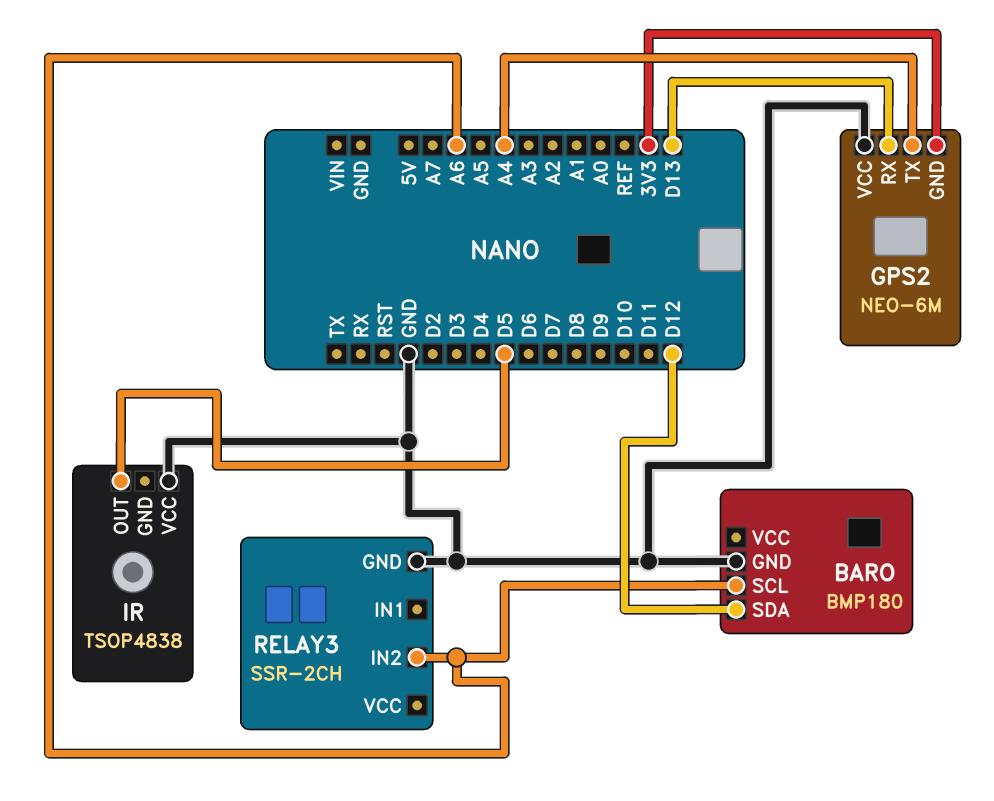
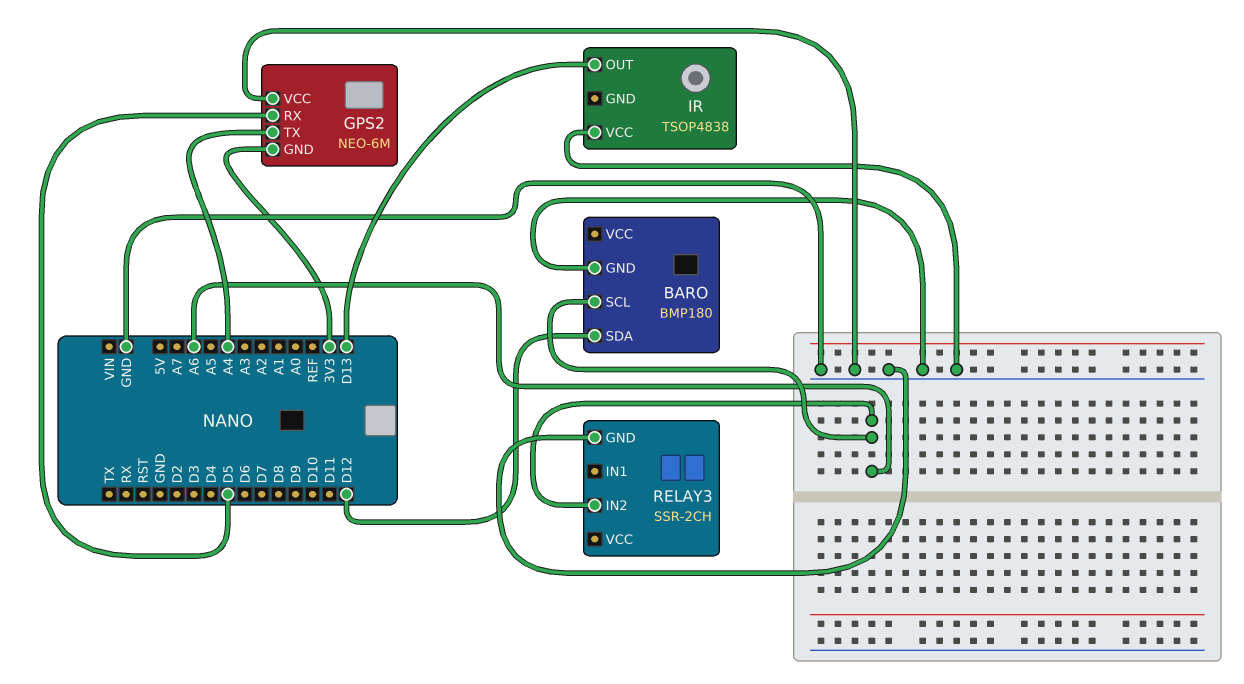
GPS2 pin RX: D13 -> D5
IR pin OUT: D5 -> D13

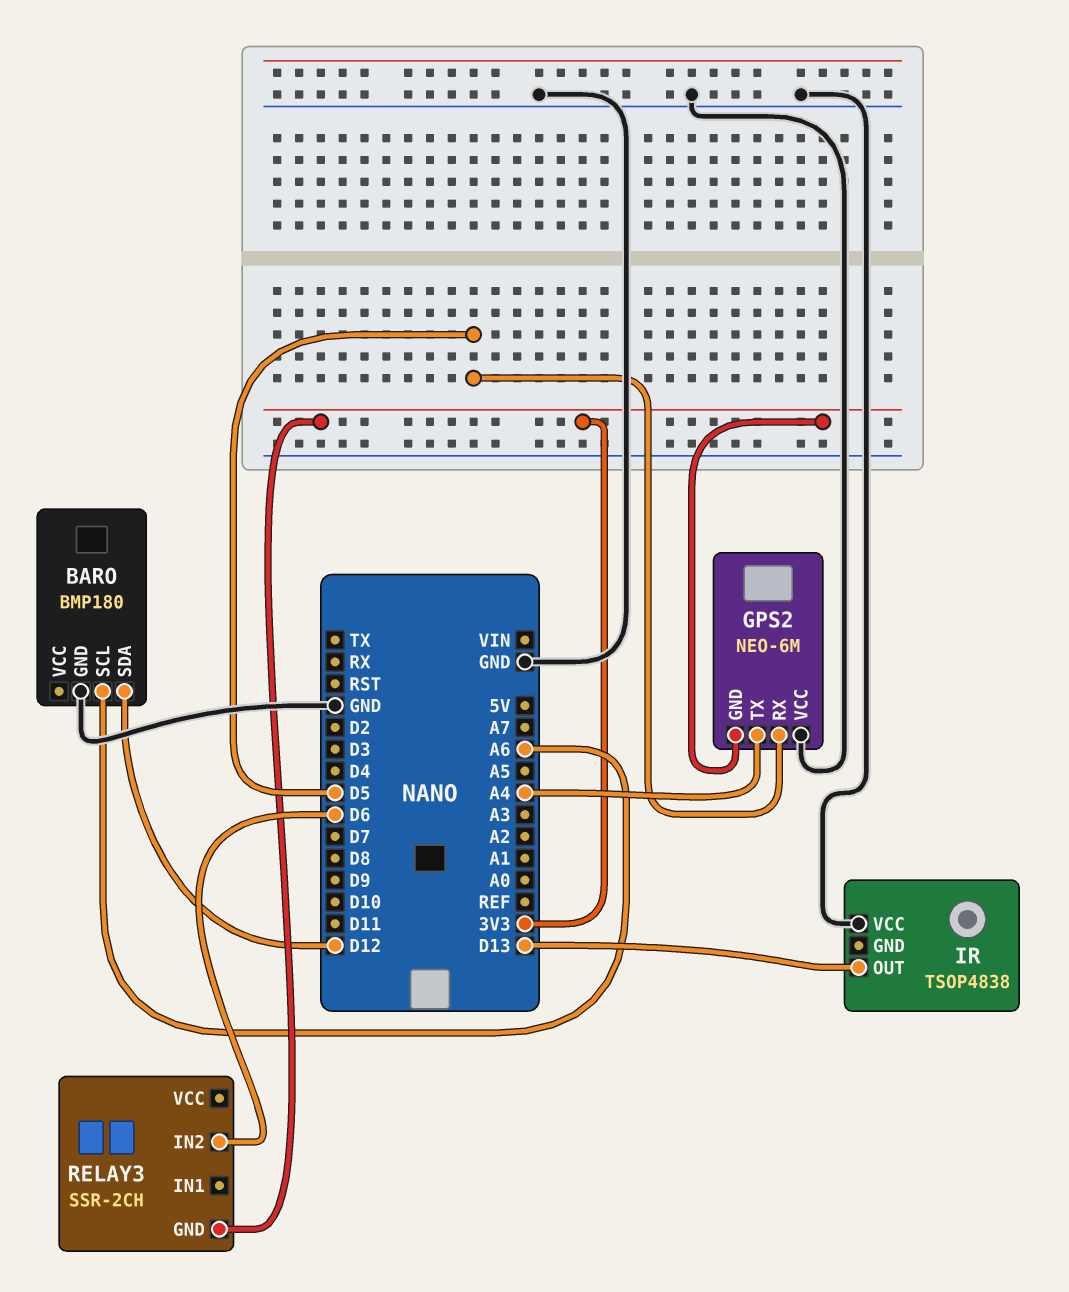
RELAY3 pin GND: GND -> 3V3
RELAY3 pin IN2: A6 -> D6

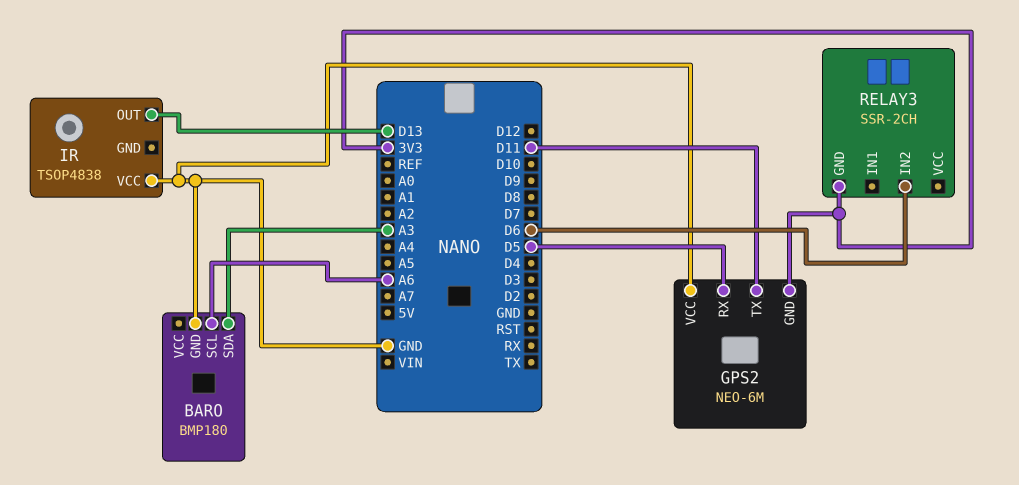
BARO pin SDA: D12 -> A3
GPS2 pin TX: A4 -> D11

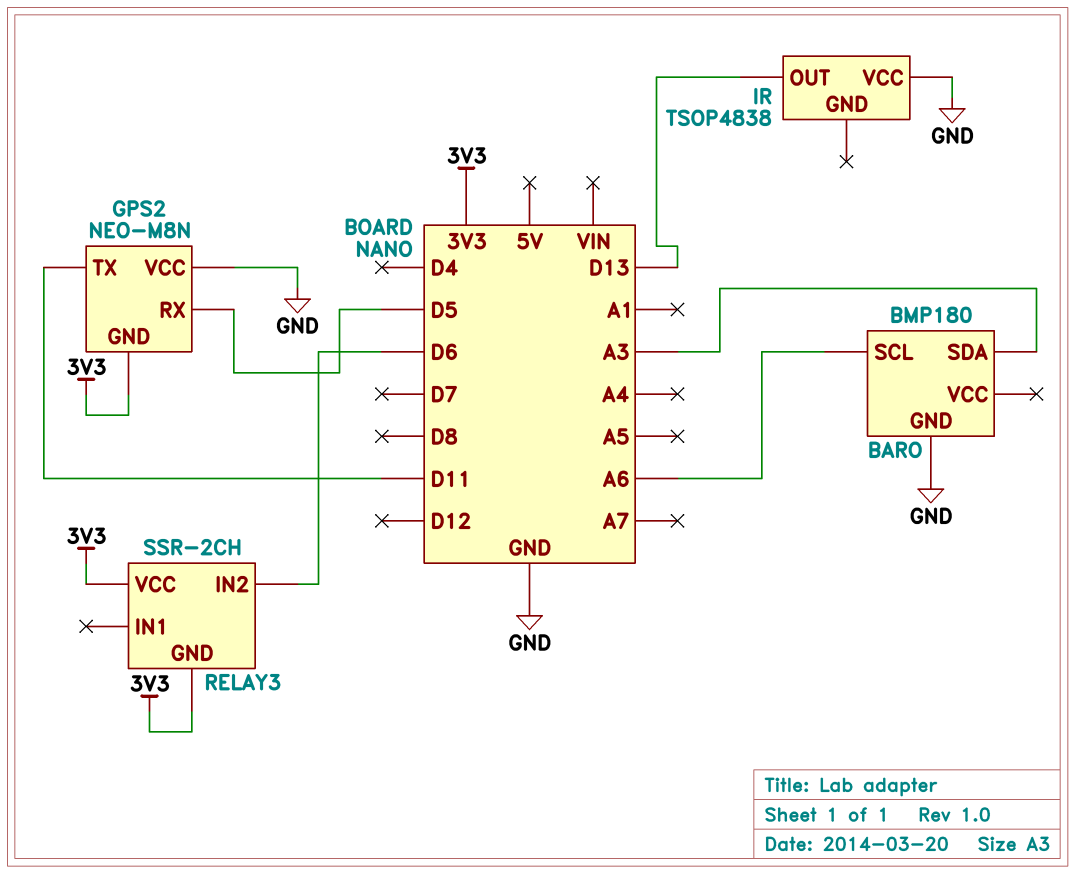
GPS2: NEO-6M -> NEO-M8N
RELAY3 pin VCC: none -> 3V3

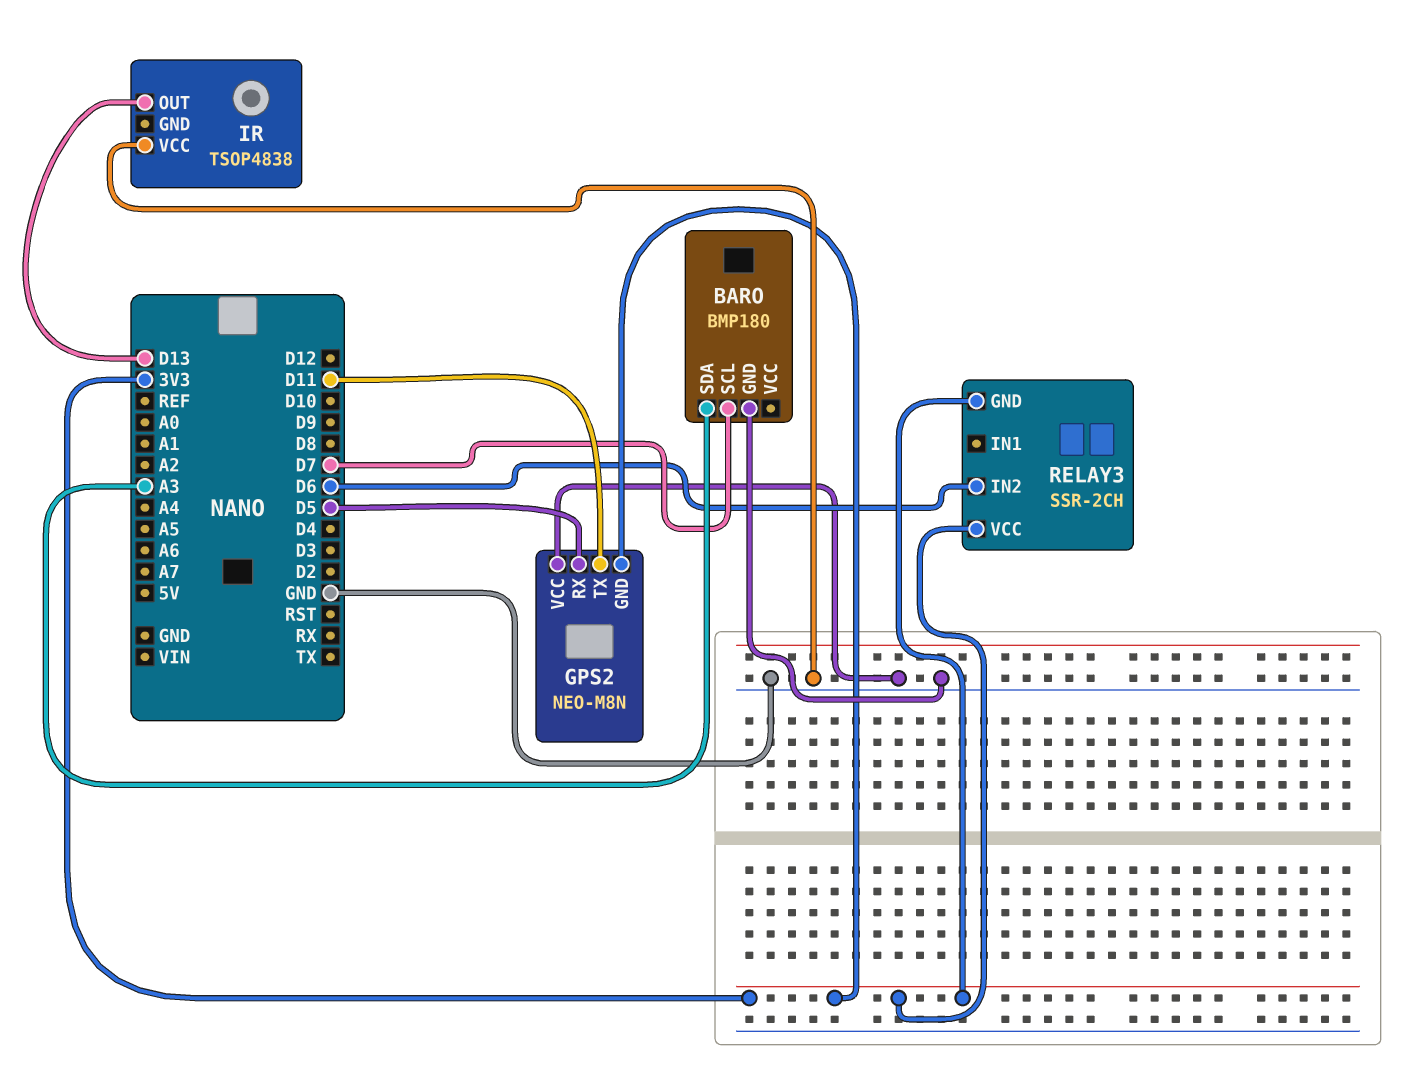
BARO pin SCL: A6 -> D7

